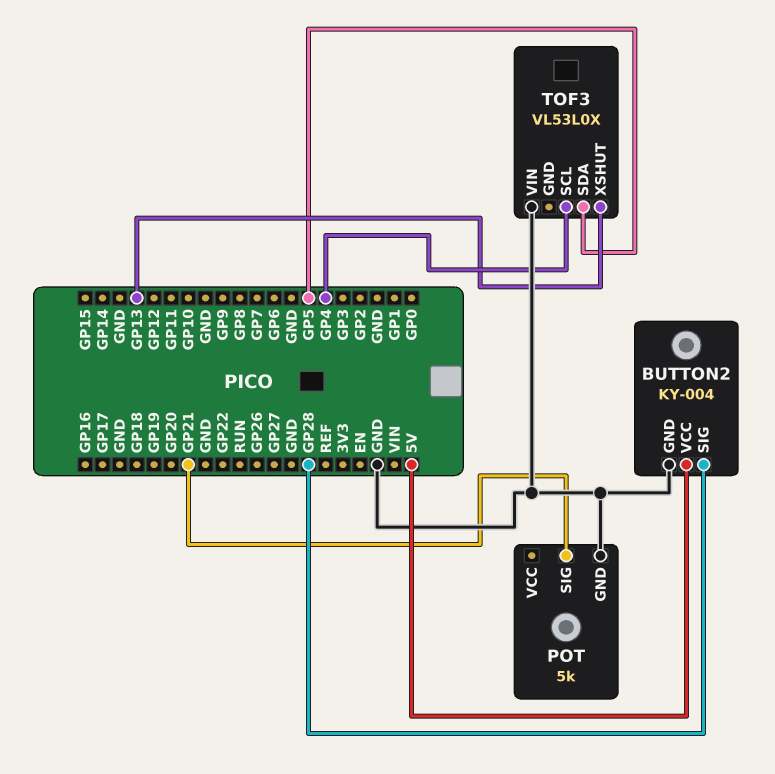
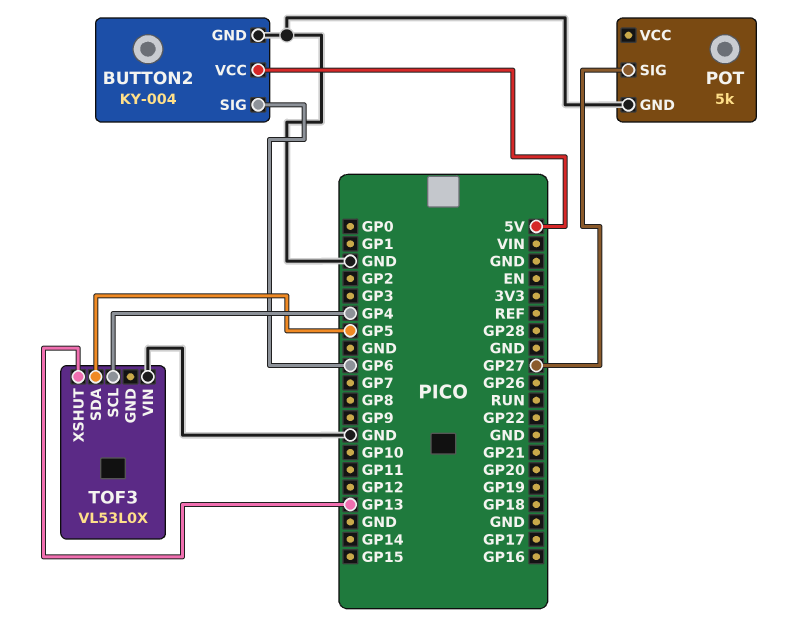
BUTTON2 pin SIG: GP28 -> GP6
POT pin SIG: GP21 -> GP27

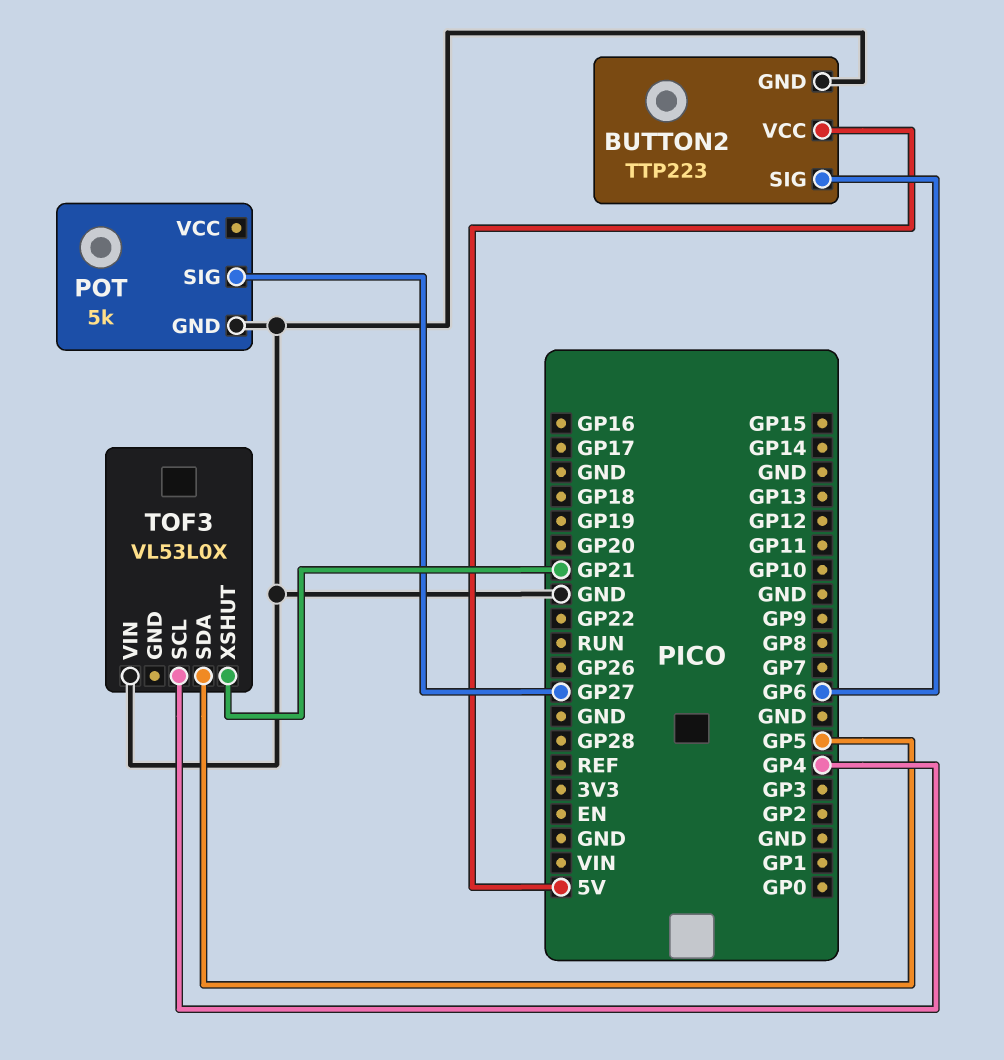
BUTTON2: KY-004 -> TTP223
TOF3 pin XSHUT: GP13 -> GP21

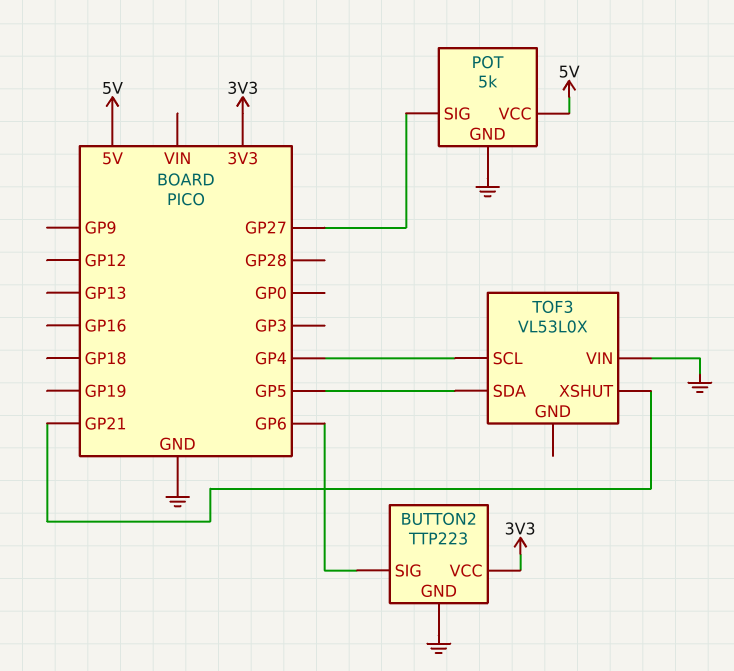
BUTTON2 pin VCC: 5V -> 3V3
POT pin VCC: none -> 5V

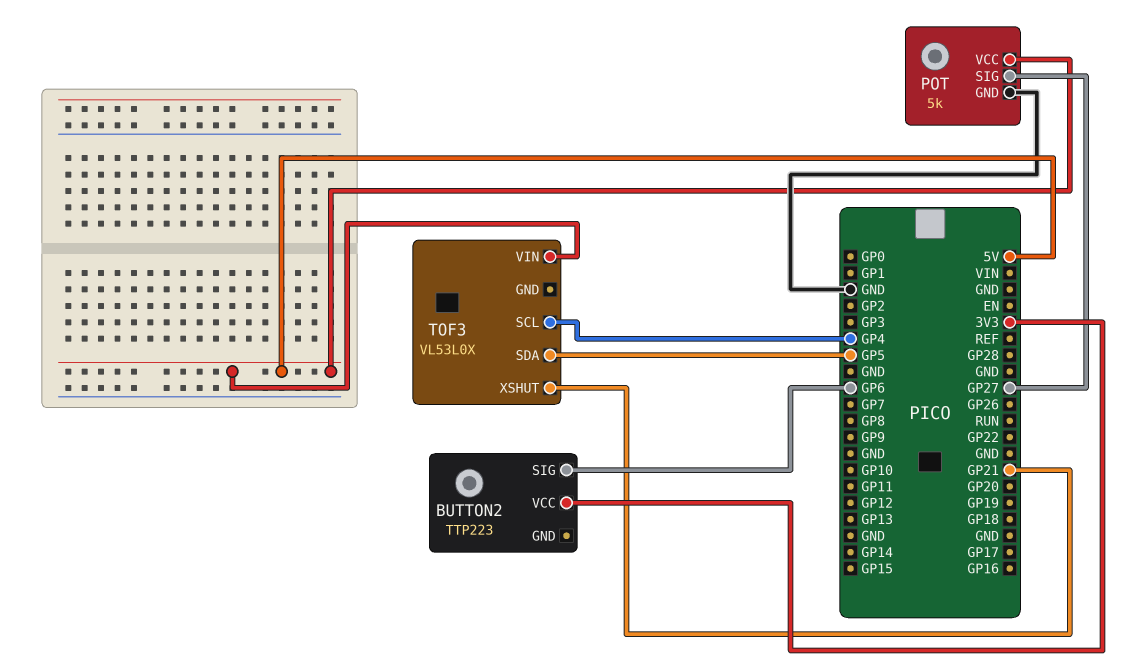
BUTTON2 pin GND: GND -> none
TOF3 pin VIN: GND -> 5V

